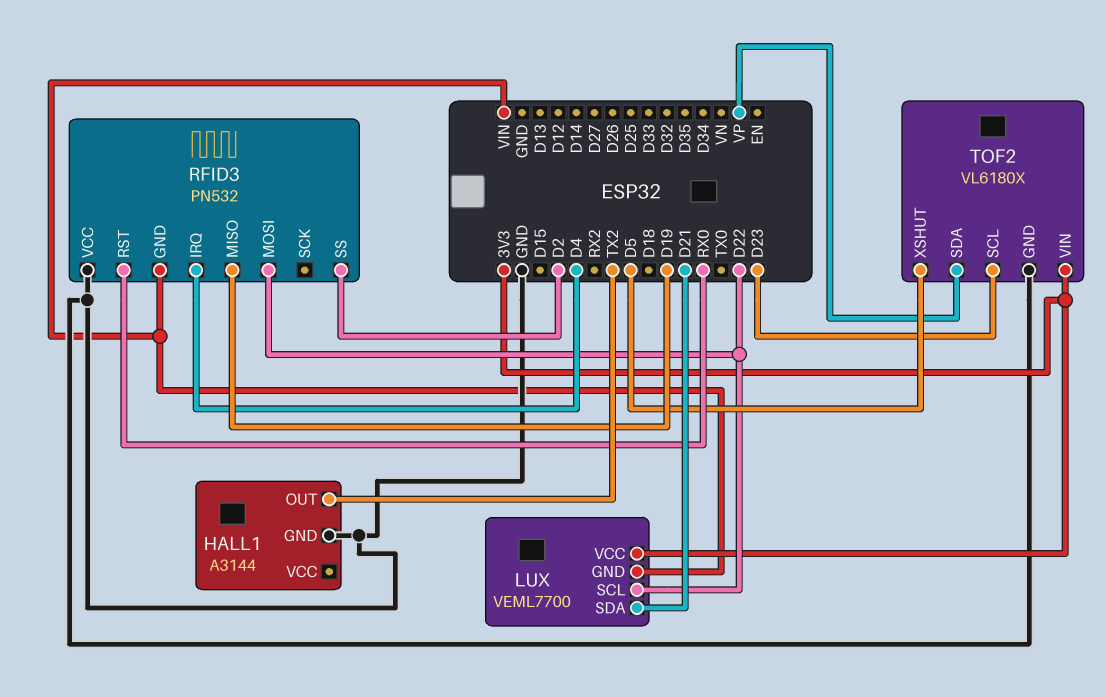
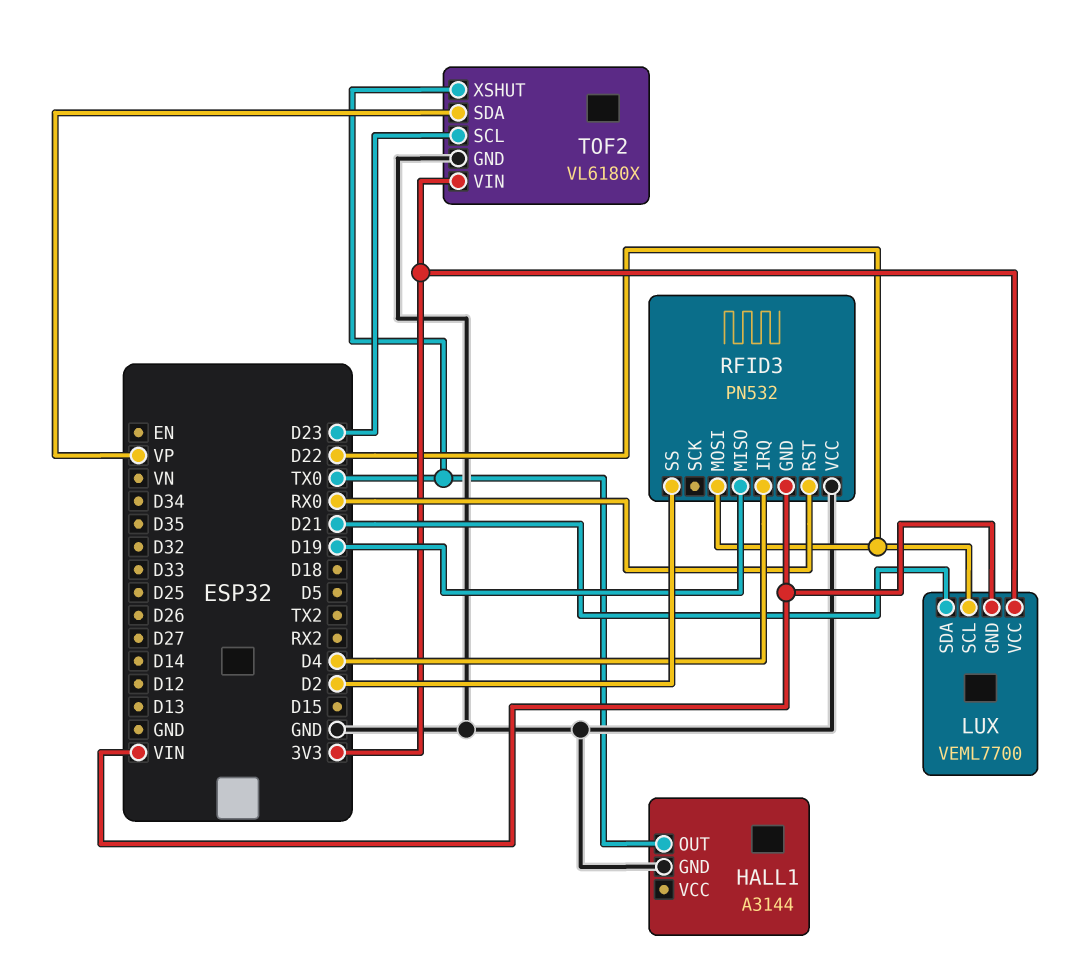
HALL1 pin OUT: TX2 -> TX0
TOF2 pin XSHUT: D5 -> TX0

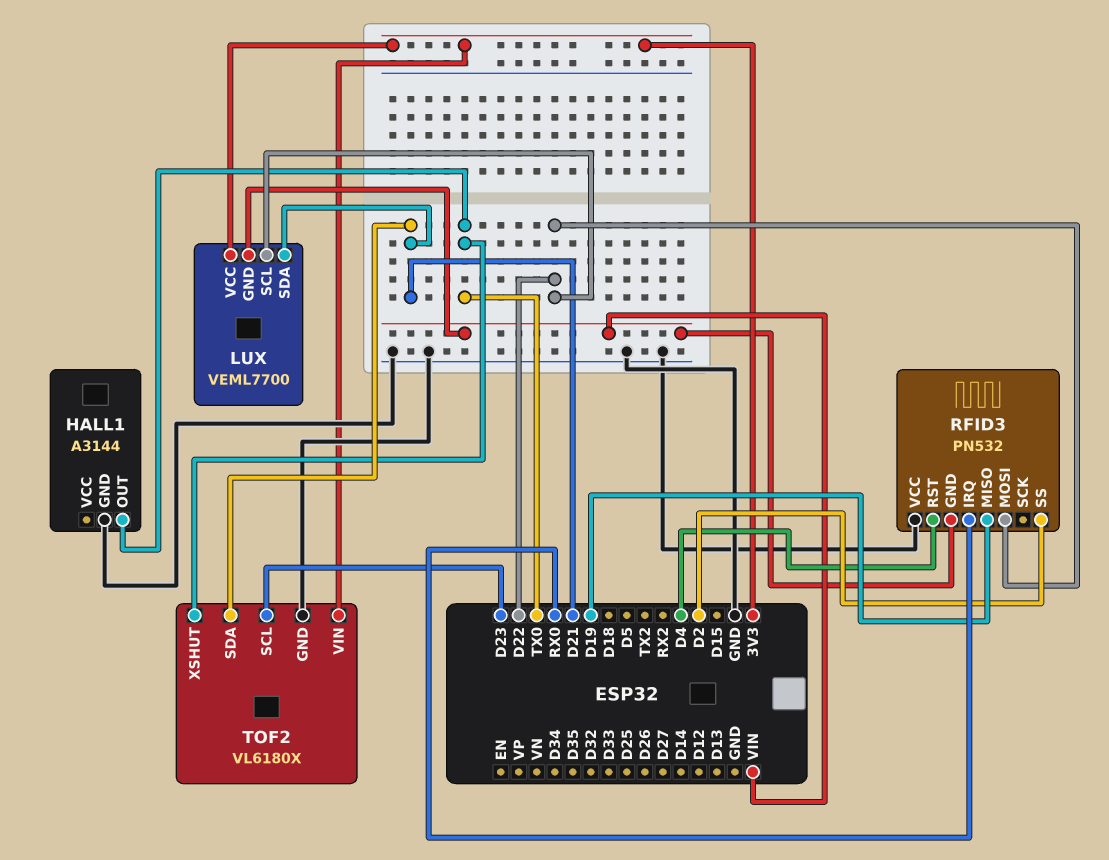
RFID3 pin IRQ: D4 -> RX0
RFID3 pin RST: RX0 -> D4
TOF2 pin SDA: VP -> D21

